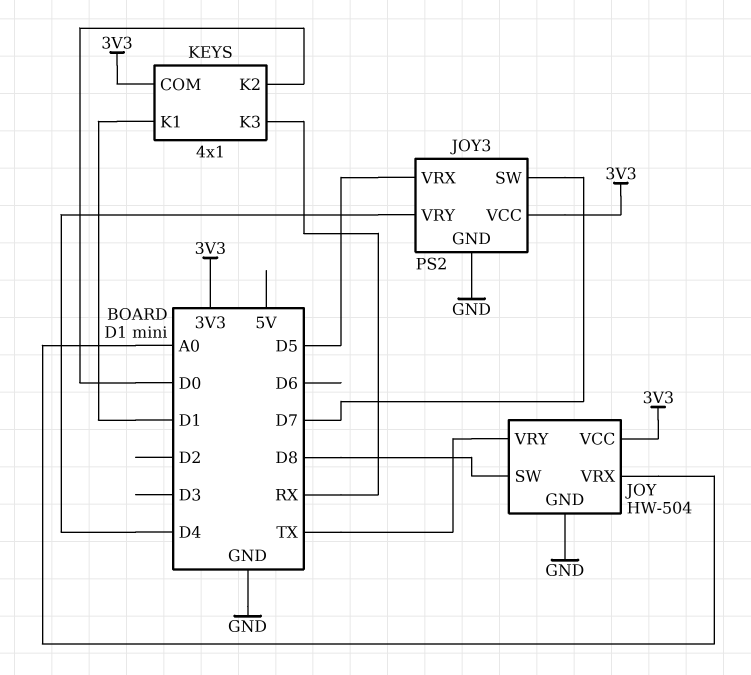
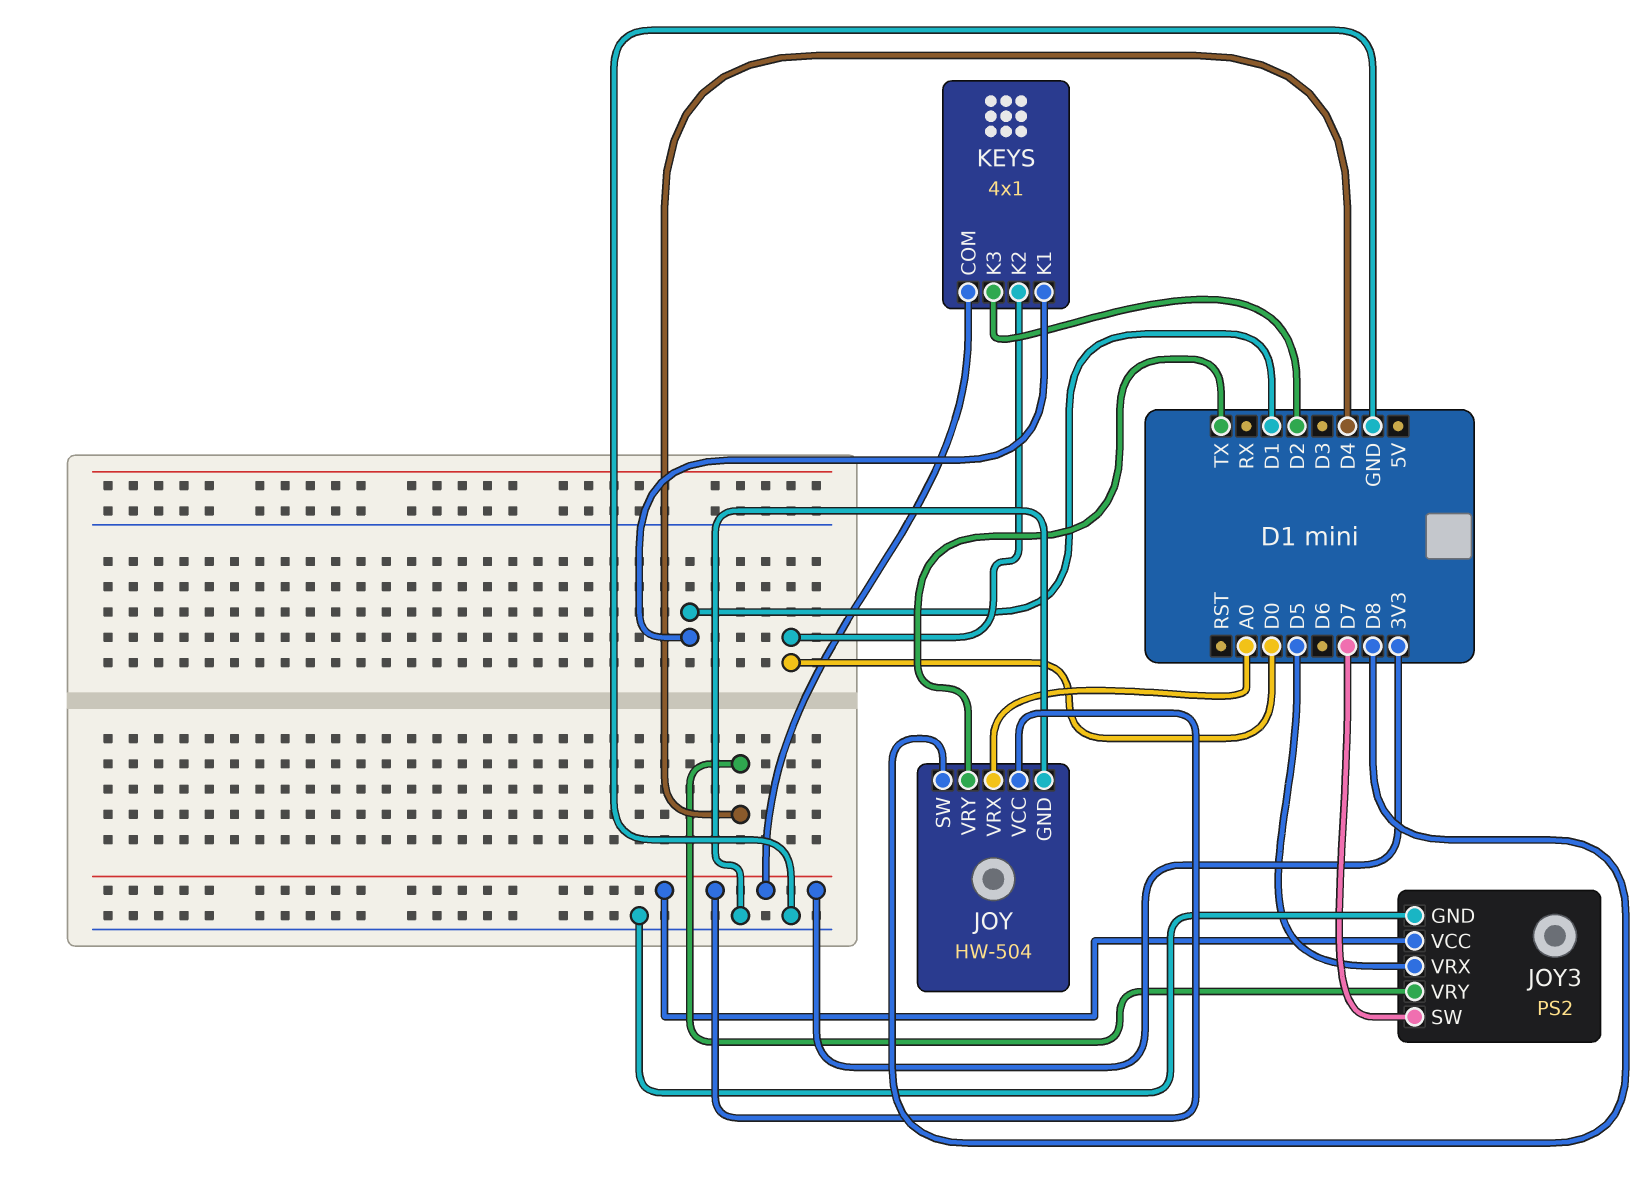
KEYS pin K3: RX -> D2

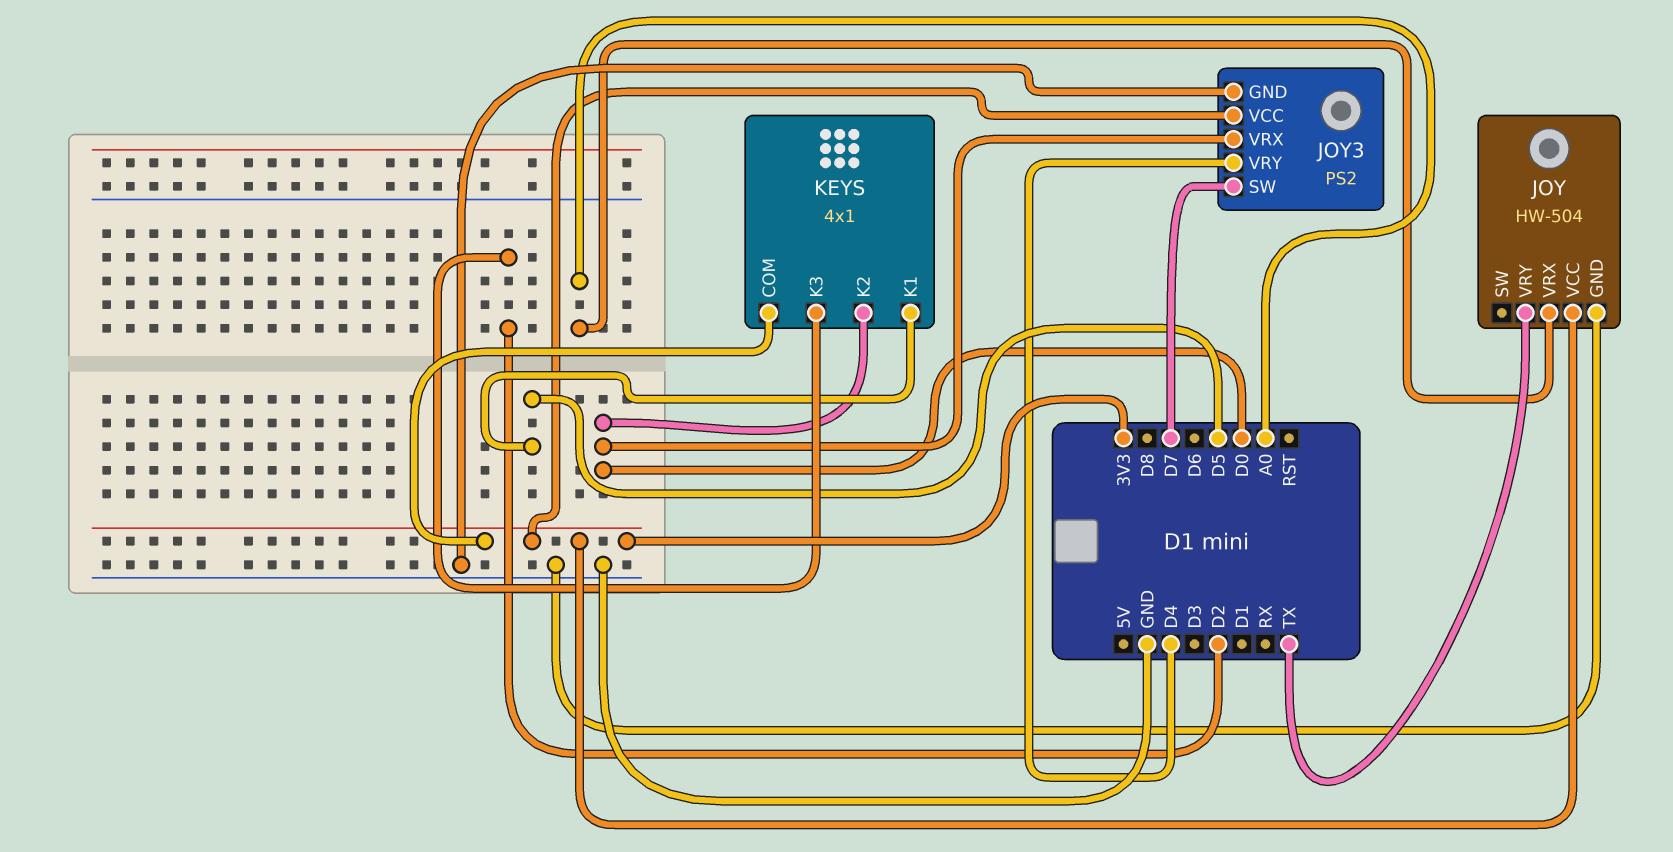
JOY pin SW: D8 -> none
JOY3 pin VRX: D5 -> D0
KEYS pin K1: D1 -> D5

